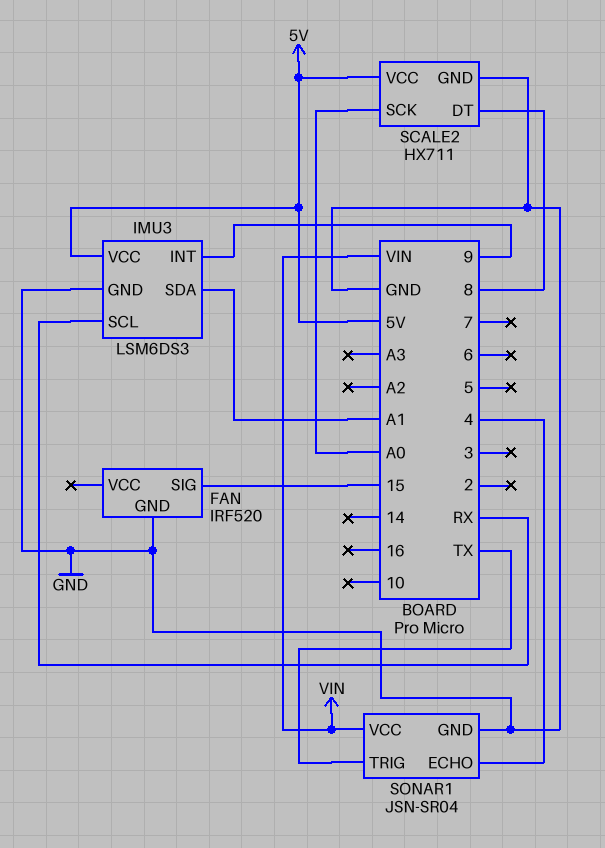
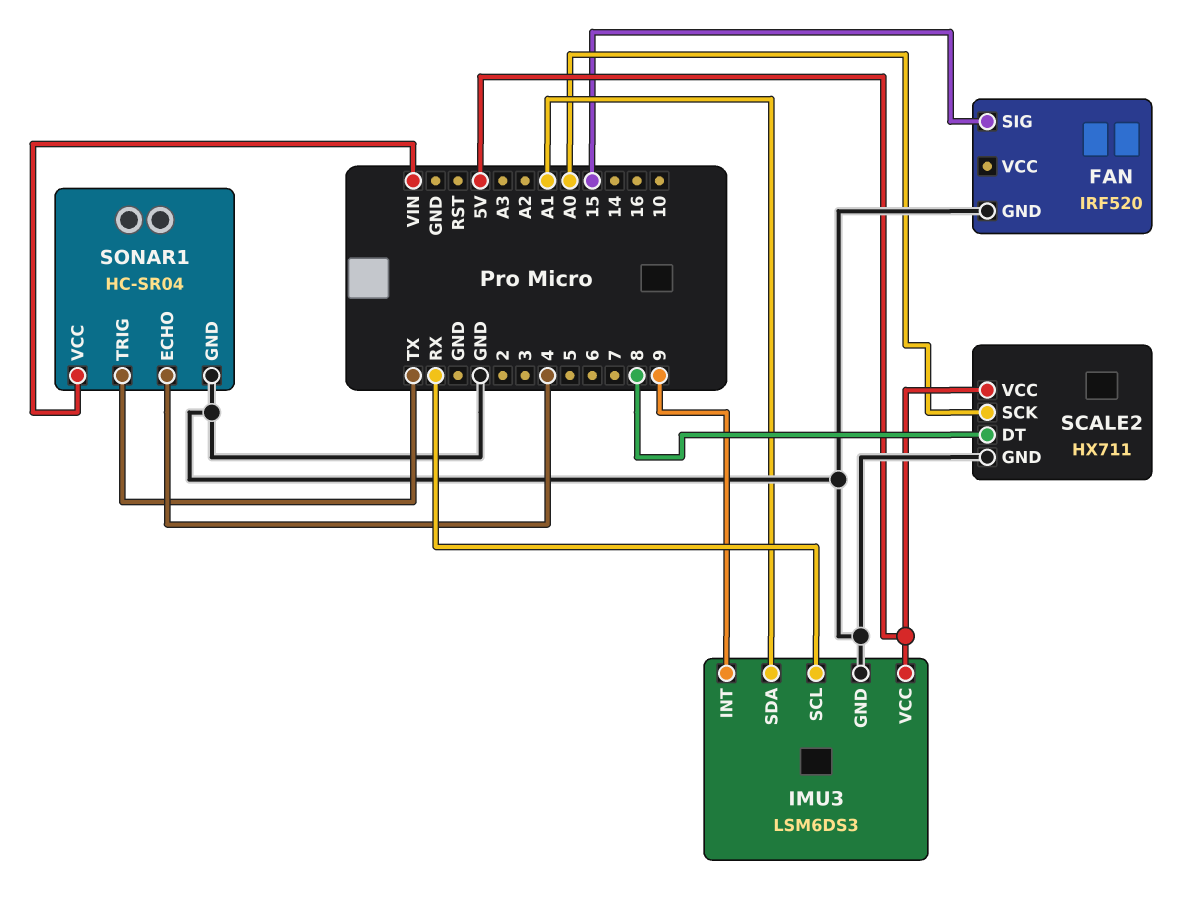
SONAR1: JSN-SR04 -> HC-SR04

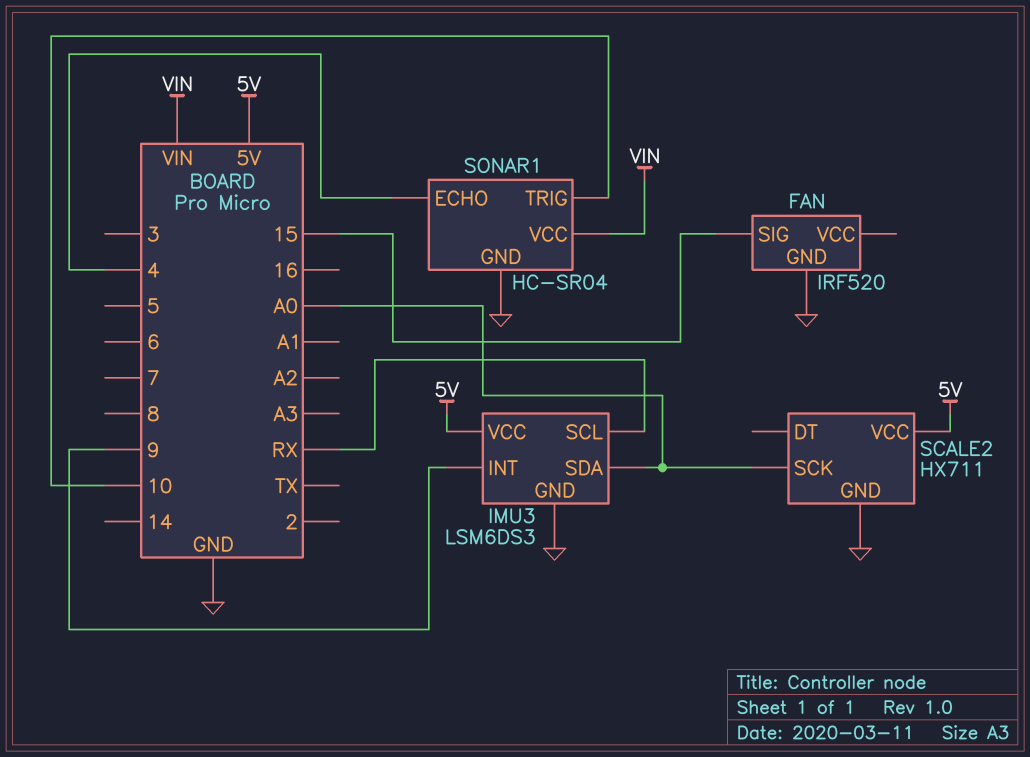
IMU3 pin SDA: A1 -> A0
SCALE2 pin DT: 8 -> none
SONAR1 pin TRIG: TX -> 10

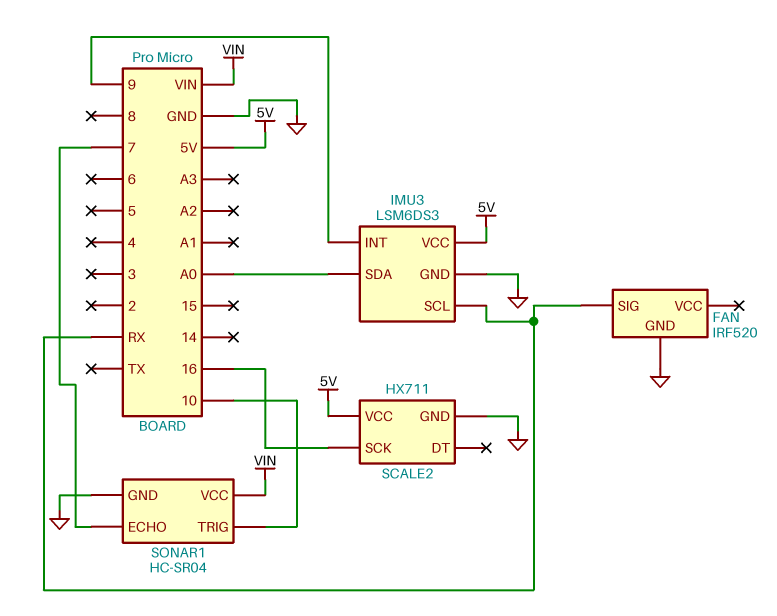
FAN pin SIG: 15 -> RX
SCALE2 pin SCK: A0 -> 16
SONAR1 pin ECHO: 4 -> 7

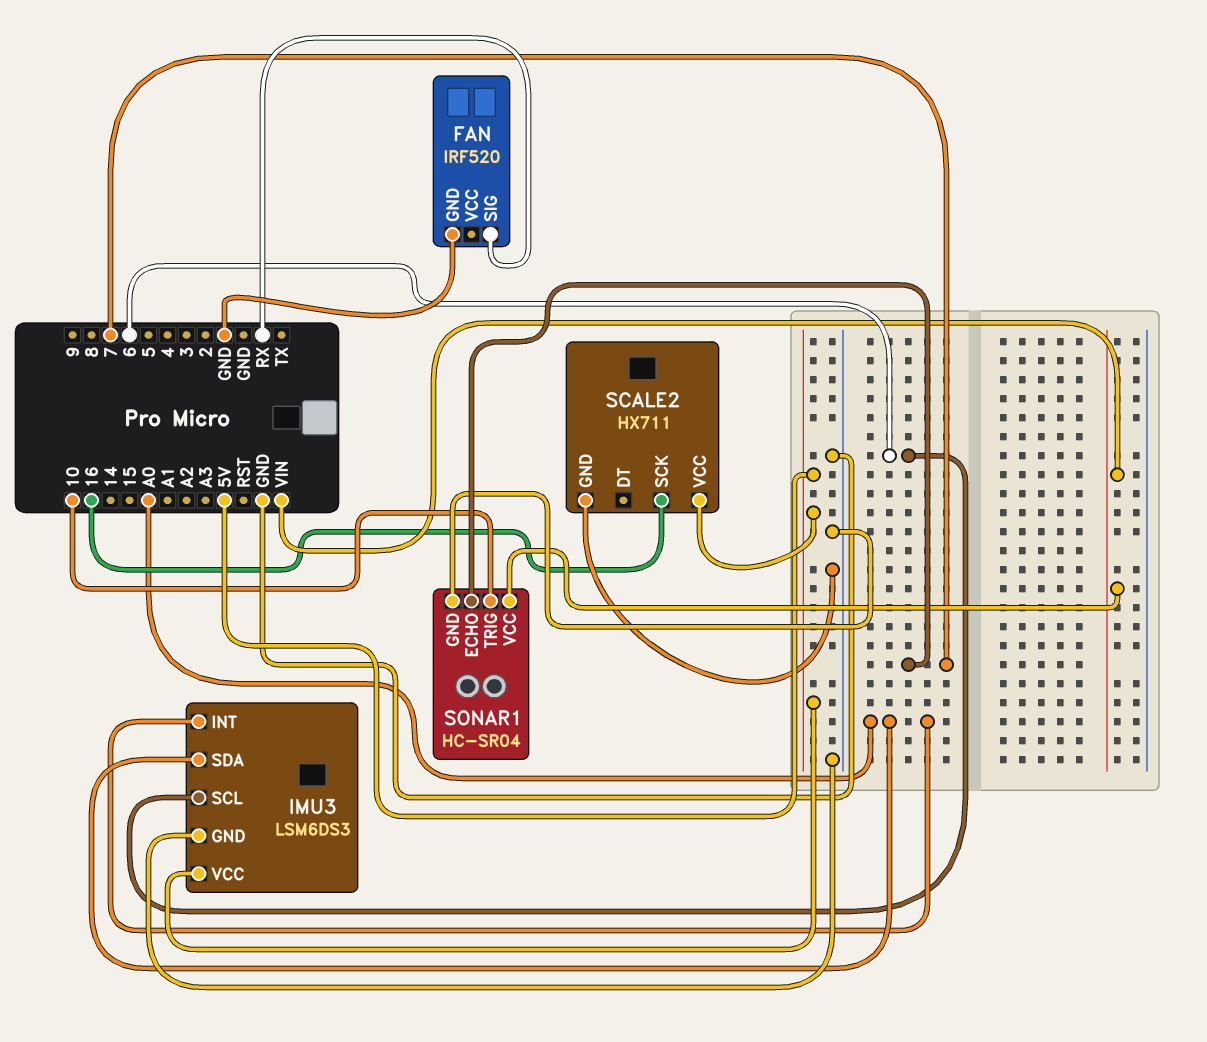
IMU3 pin INT: 9 -> A0
IMU3 pin SCL: RX -> 6

